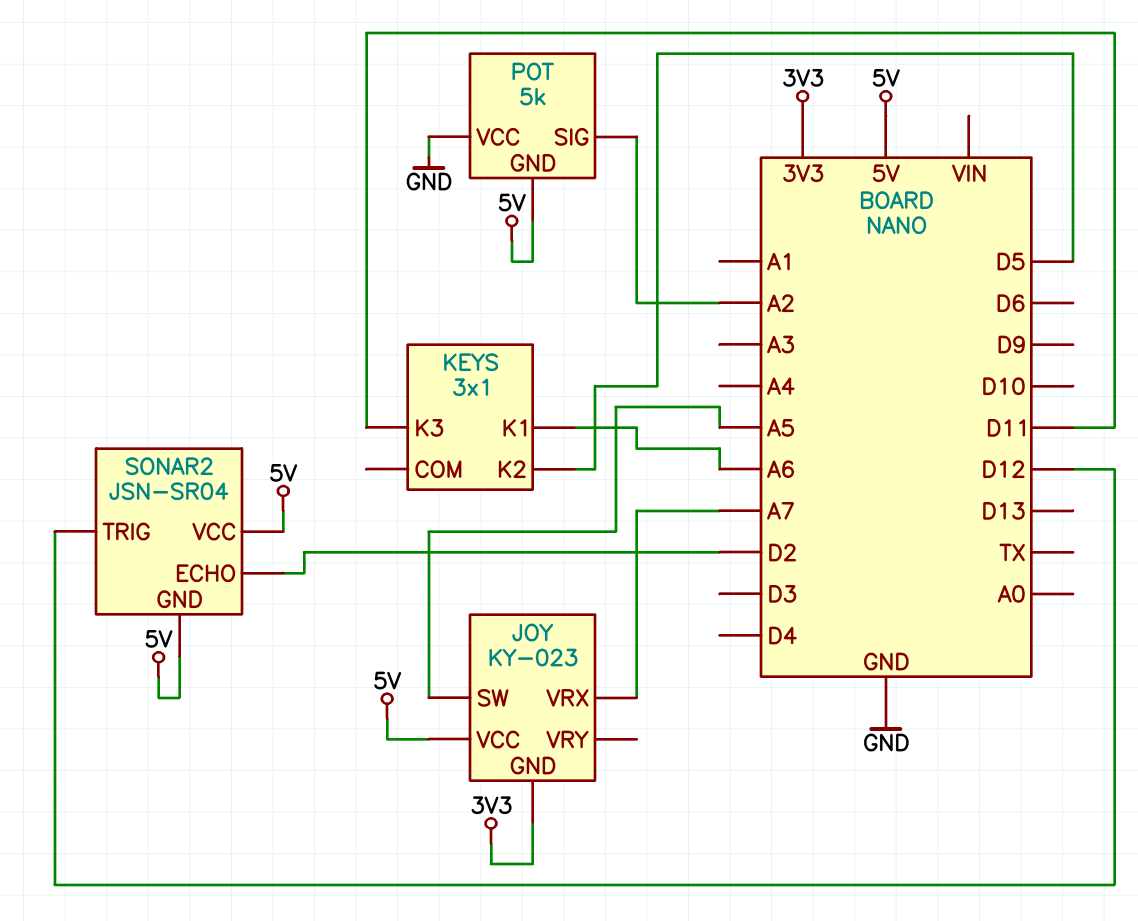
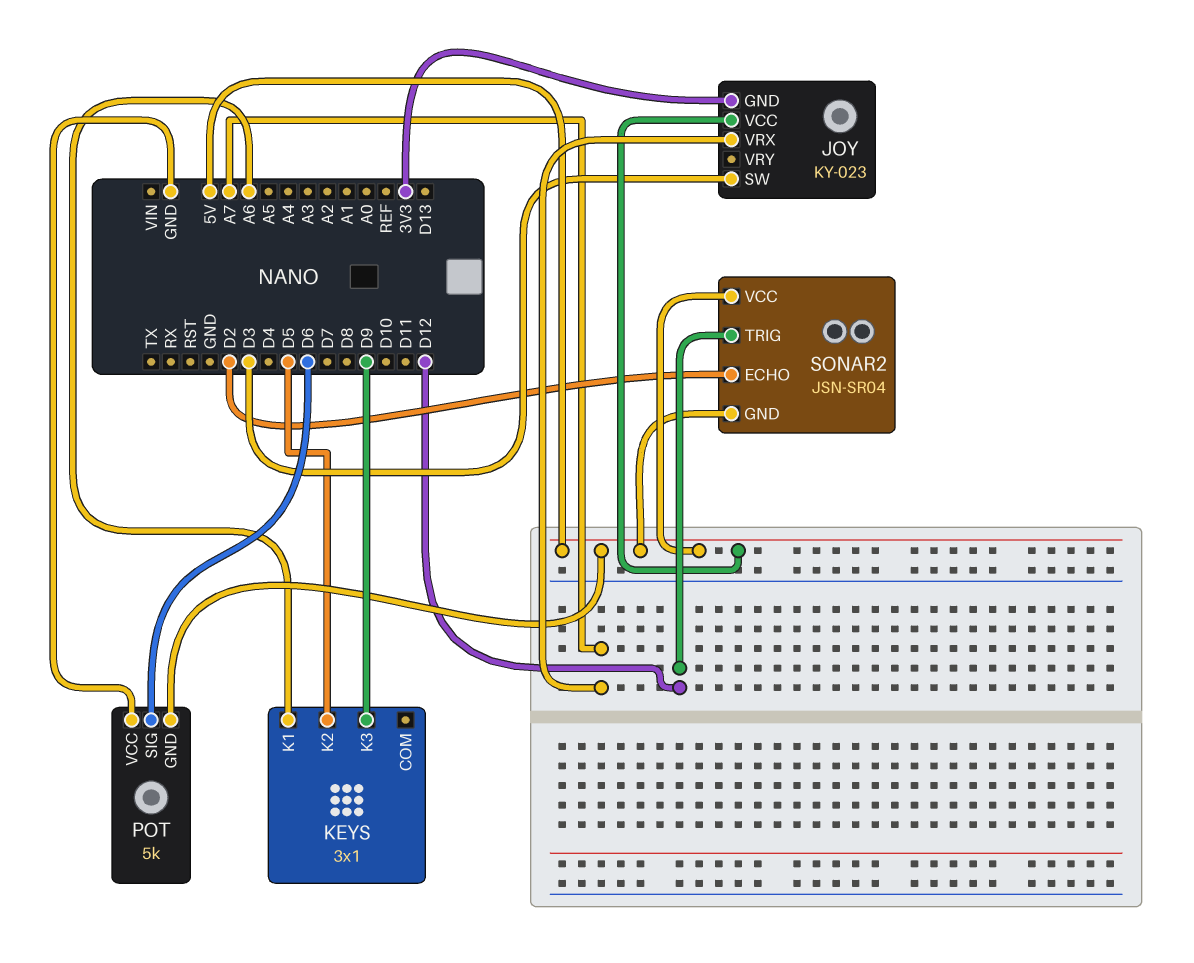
JOY pin SW: A5 -> D3
KEYS pin K3: D11 -> D9
POT pin SIG: A2 -> D6

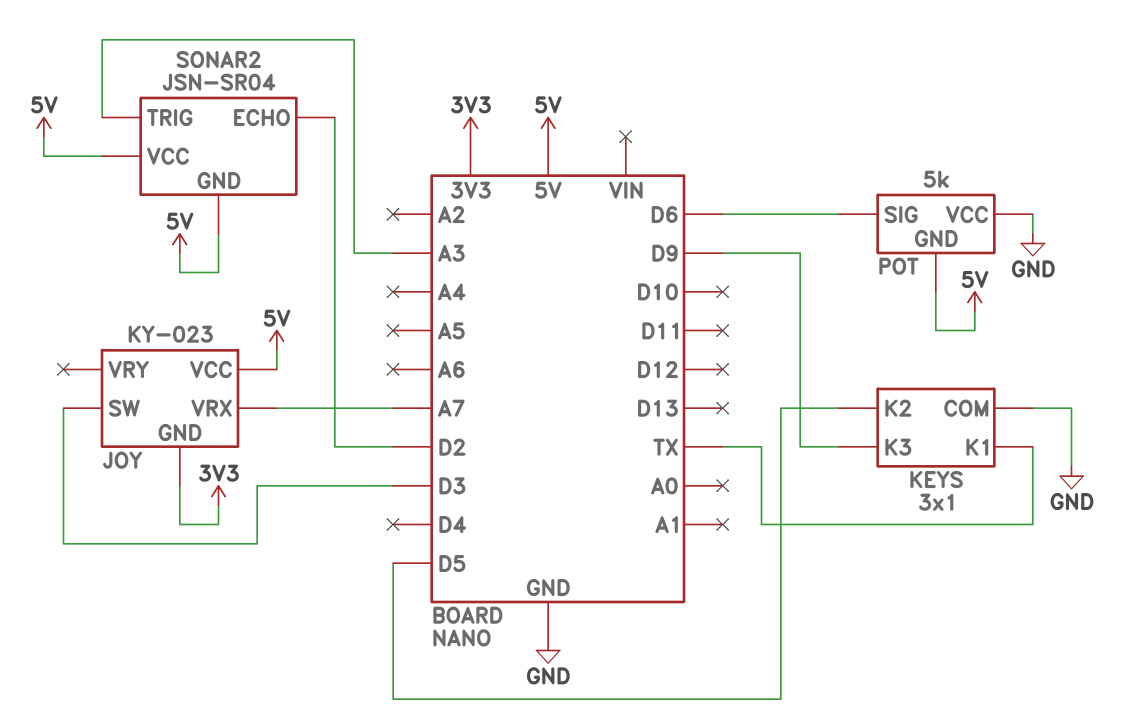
KEYS pin COM: none -> GND
KEYS pin K1: A6 -> TX
SONAR2 pin TRIG: D12 -> A3

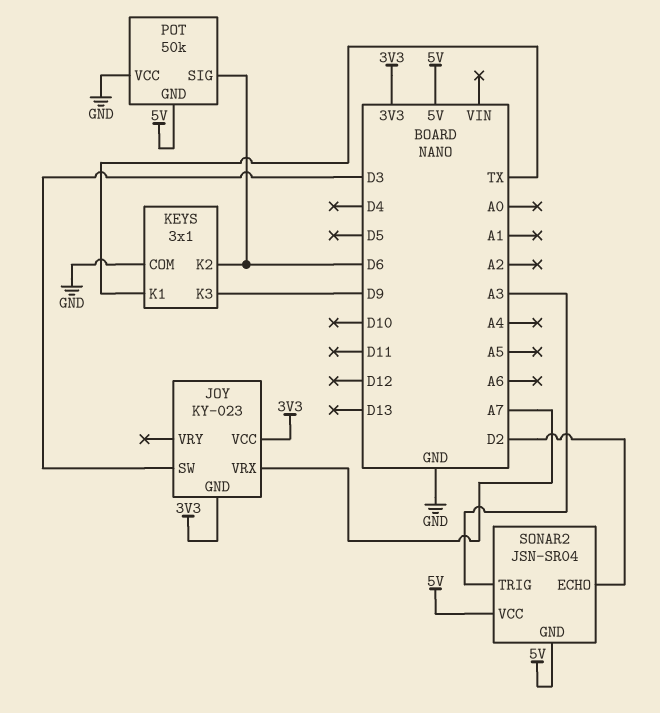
JOY pin VCC: 5V -> 3V3
KEYS pin K2: D5 -> D6
POT: 5k -> 50k

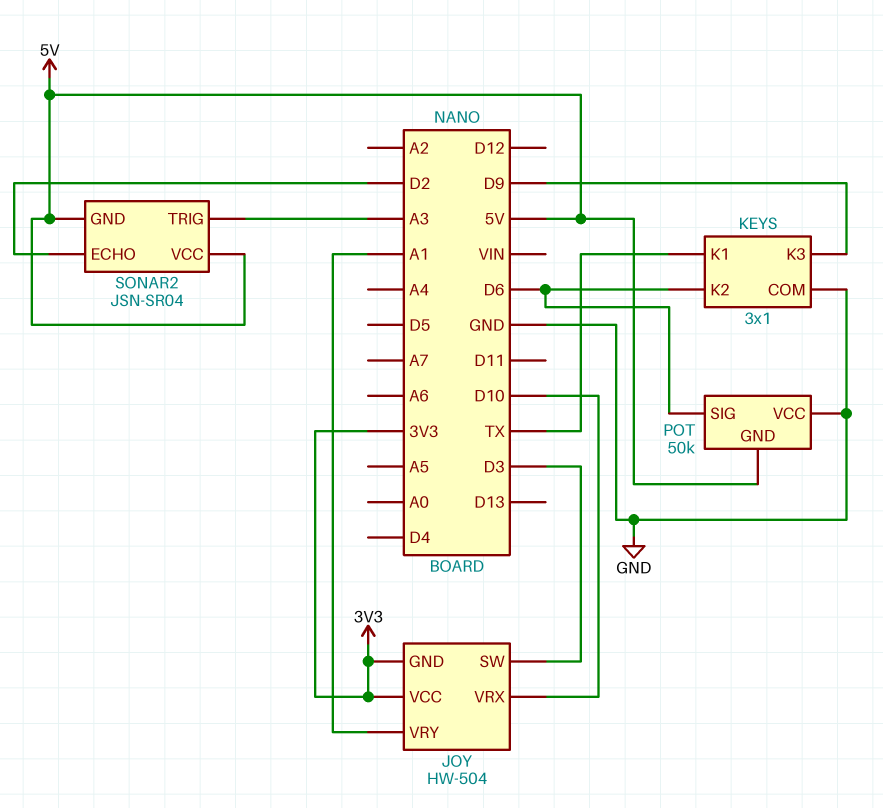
JOY: KY-023 -> HW-504
JOY pin VRX: A7 -> D10
JOY pin VRY: none -> A1

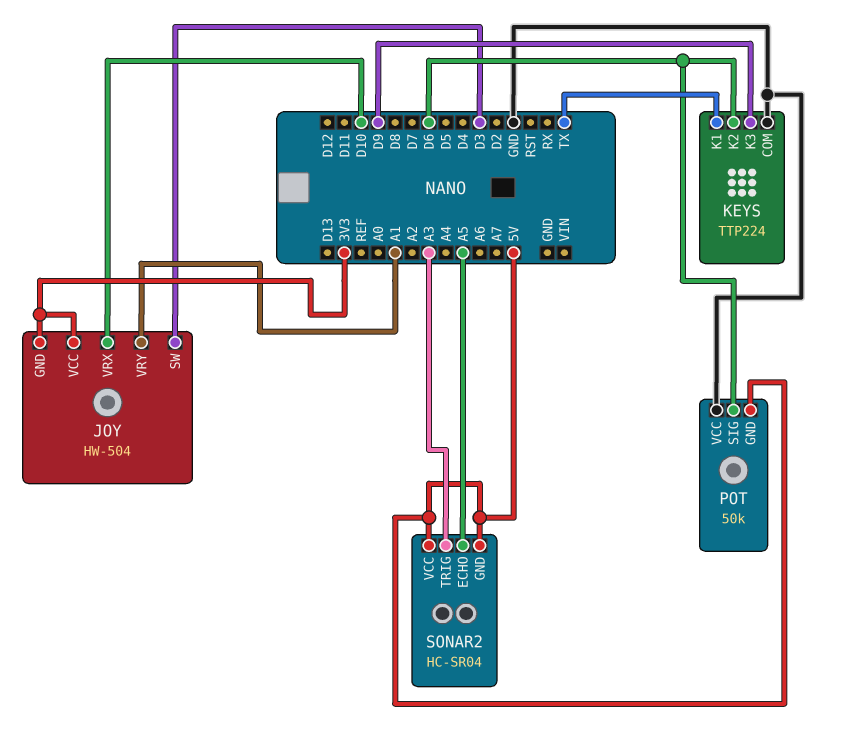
KEYS: 3x1 -> TTP224
SONAR2: JSN-SR04 -> HC-SR04
SONAR2 pin ECHO: D2 -> A5

